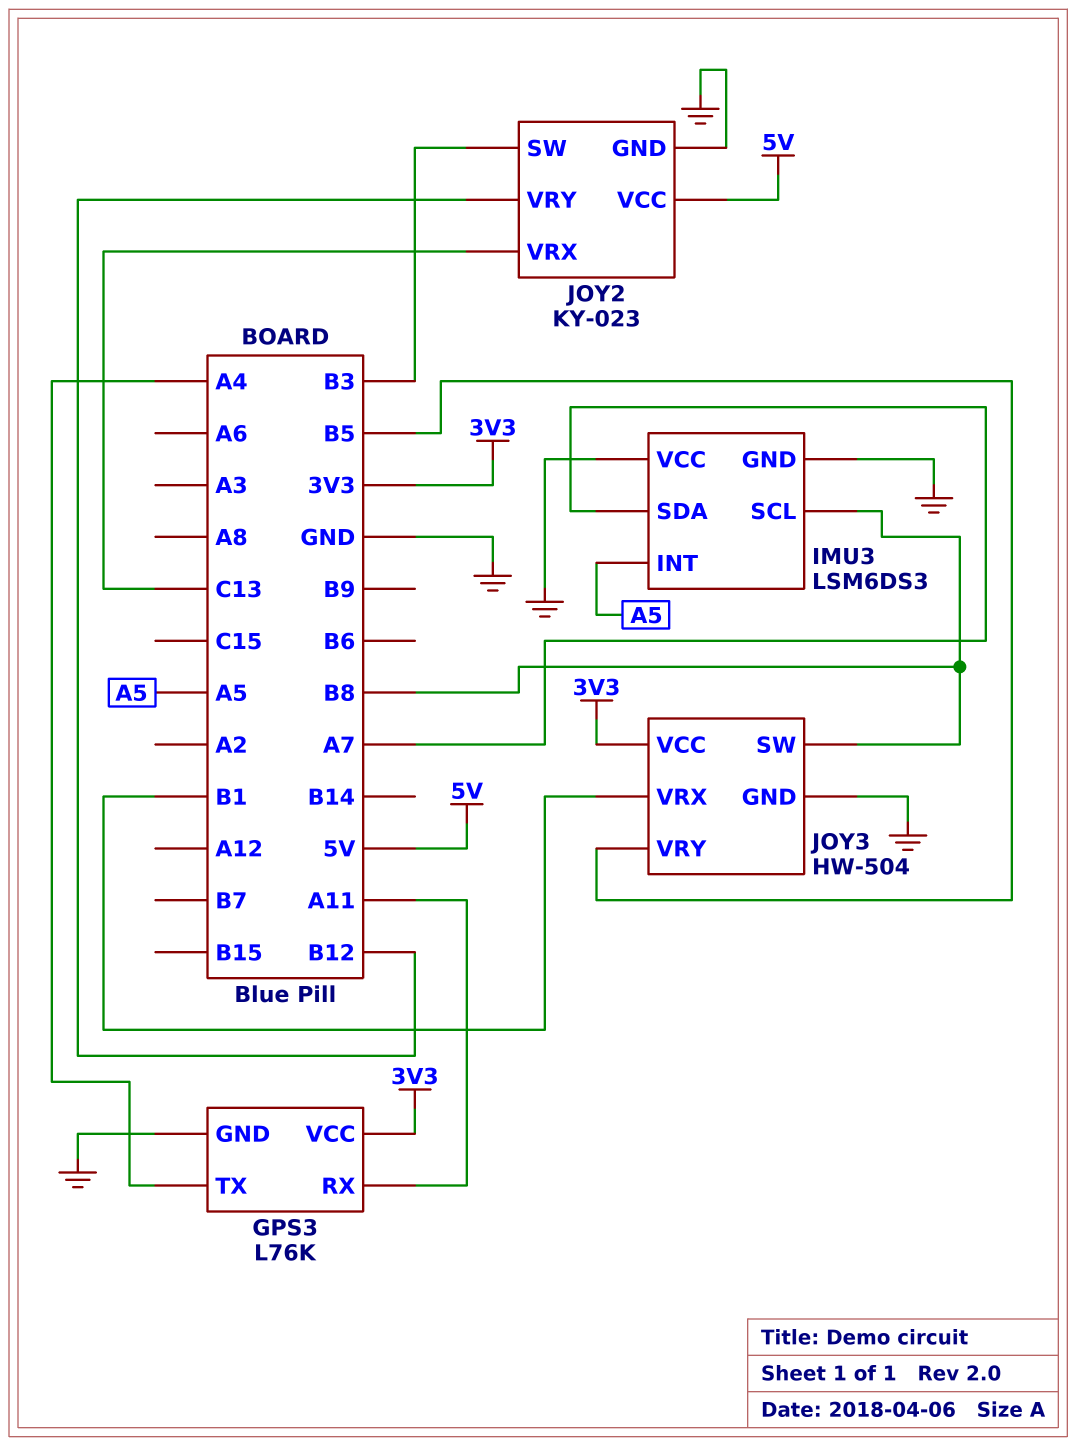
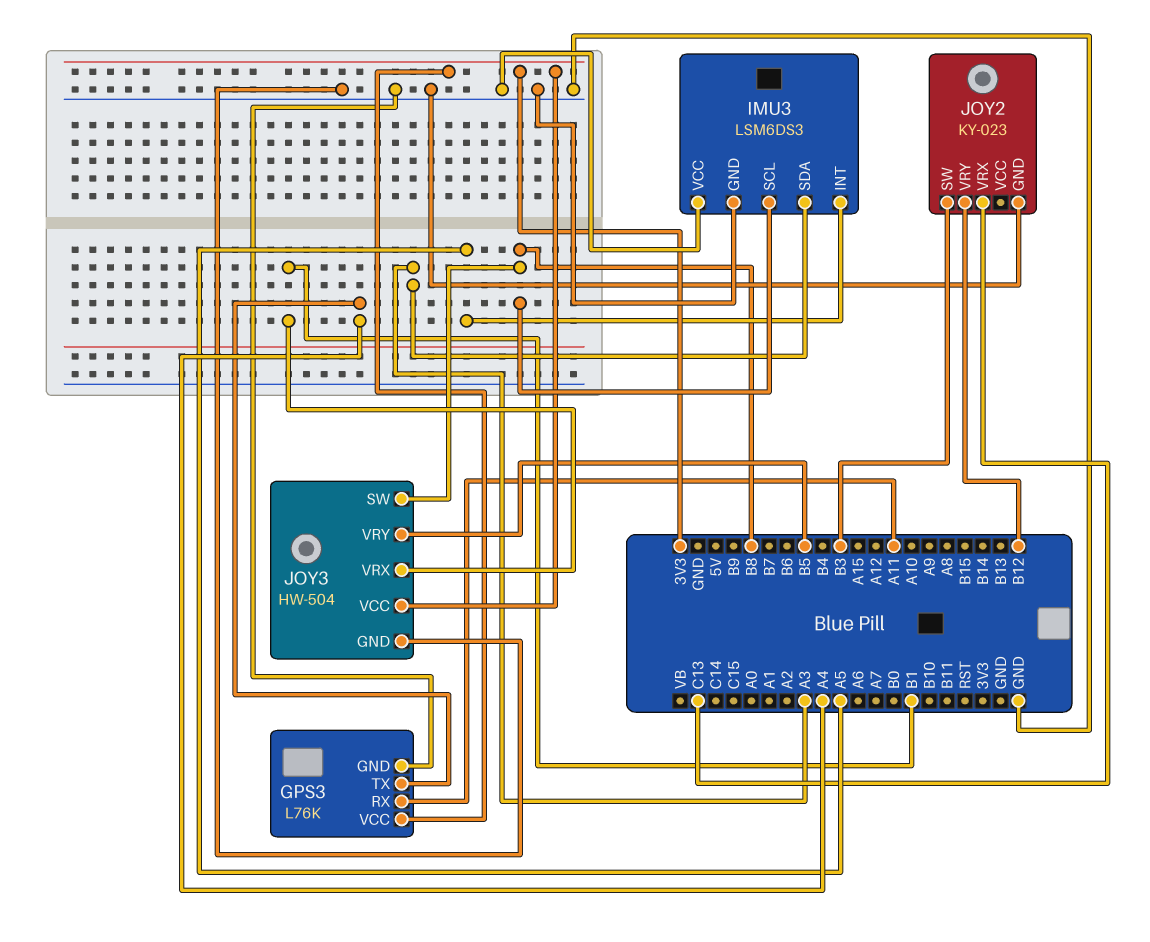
IMU3 pin SDA: A7 -> A3
JOY2 pin VCC: 5V -> none

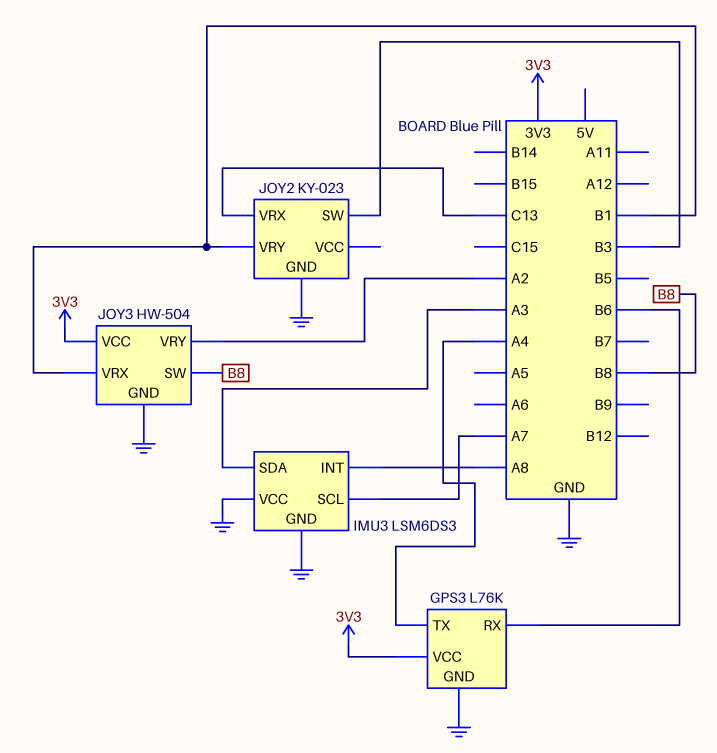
GPS3 pin RX: A11 -> B6
IMU3 pin INT: A5 -> A8
IMU3 pin SCL: B8 -> A7
JOY2 pin VRY: B12 -> B1
JOY3 pin VRY: B5 -> A2

